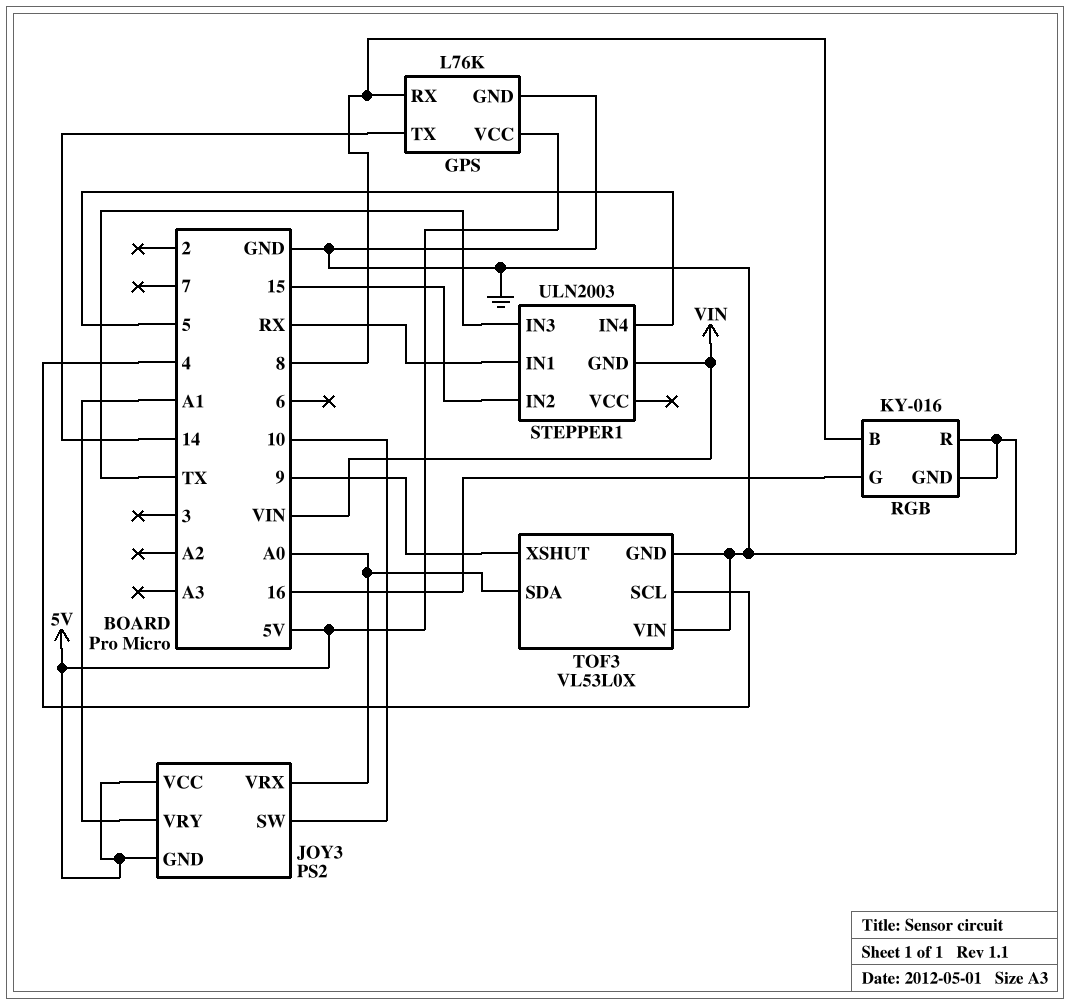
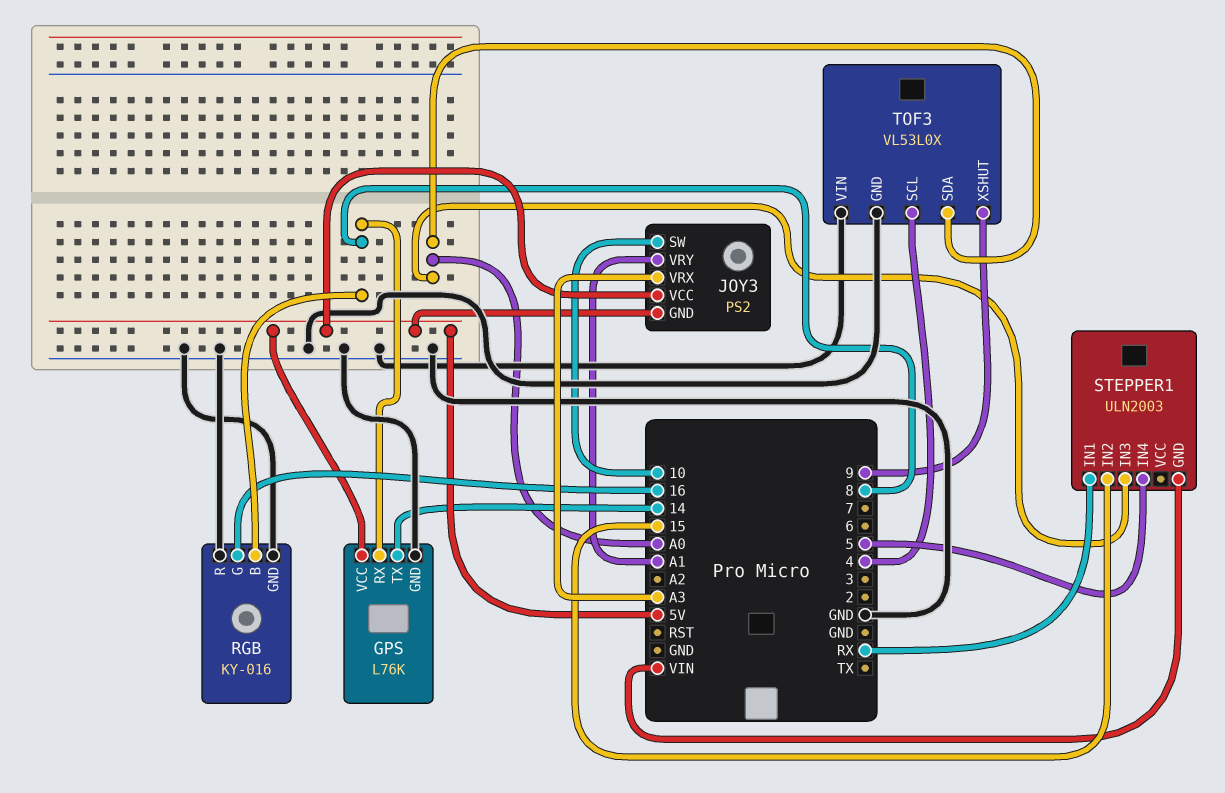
JOY3 pin VRX: A0 -> A3
STEPPER1 pin IN3: TX -> A0

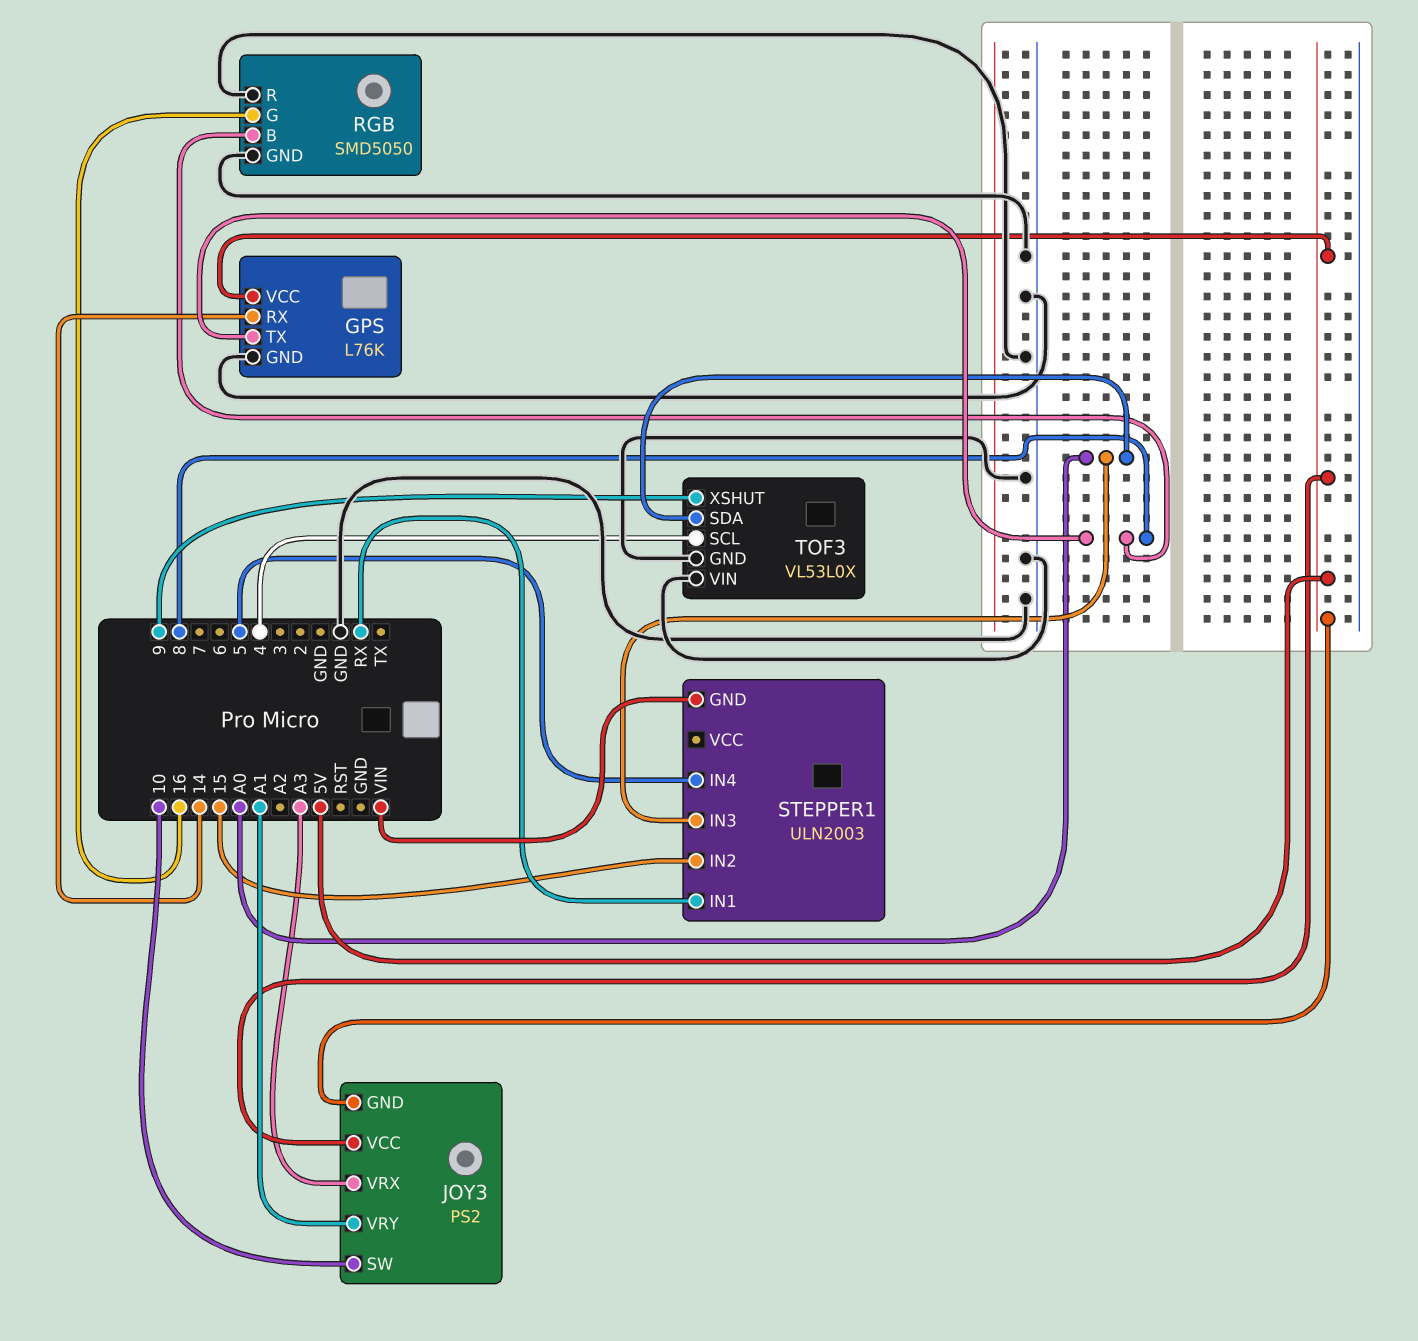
GPS pin RX: 8 -> 14
GPS pin TX: 14 -> 8
RGB: KY-016 -> SMD5050

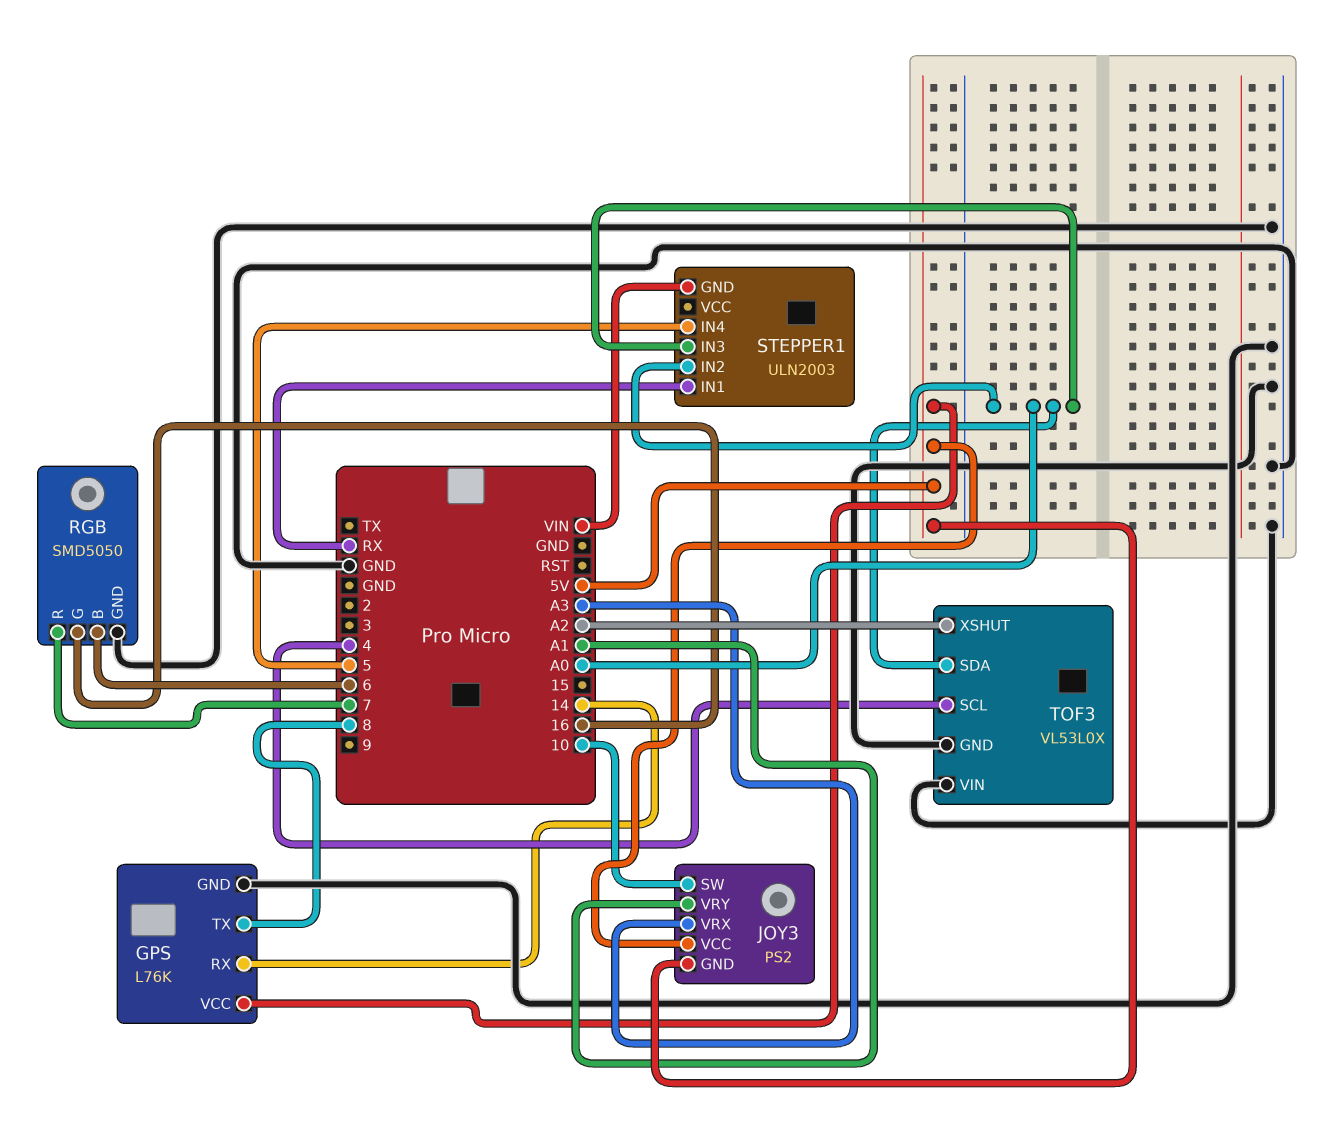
RGB pin B: 8 -> 6
RGB pin R: GND -> 7
STEPPER1 pin IN2: 15 -> A0
TOF3 pin XSHUT: 9 -> A2

